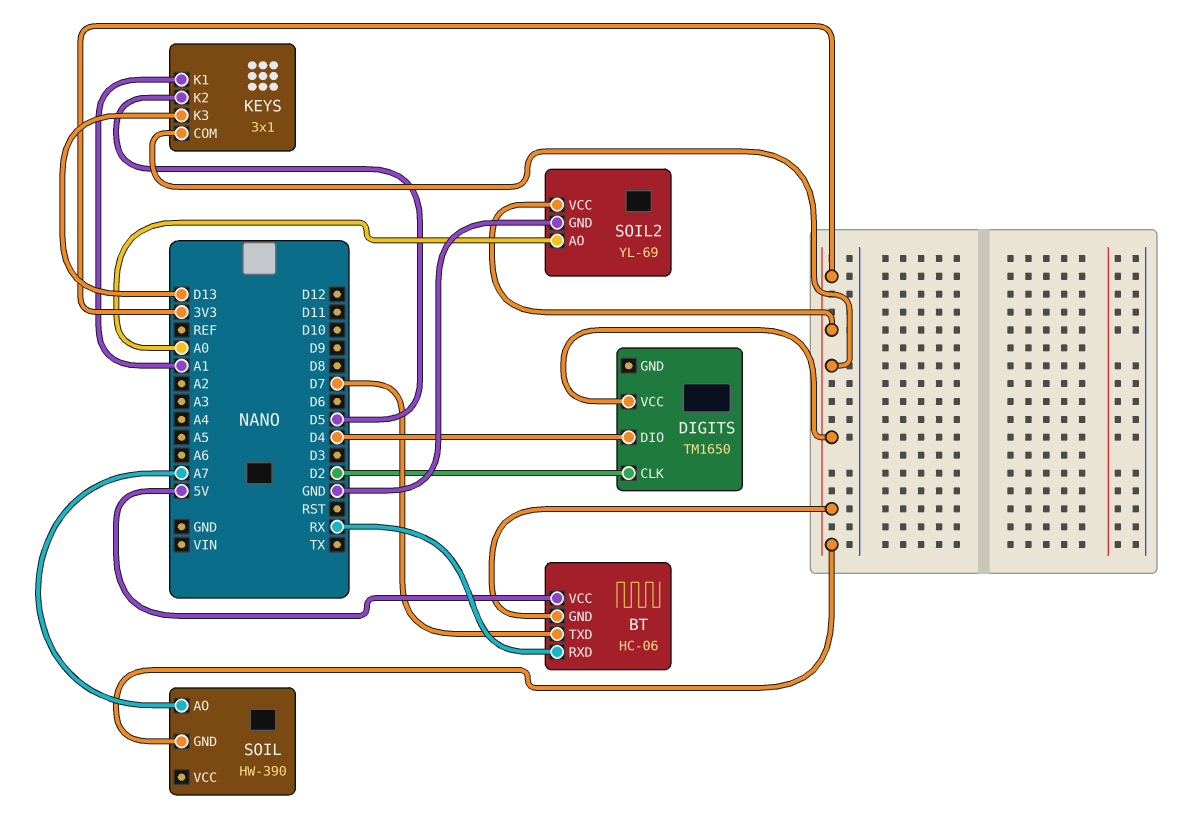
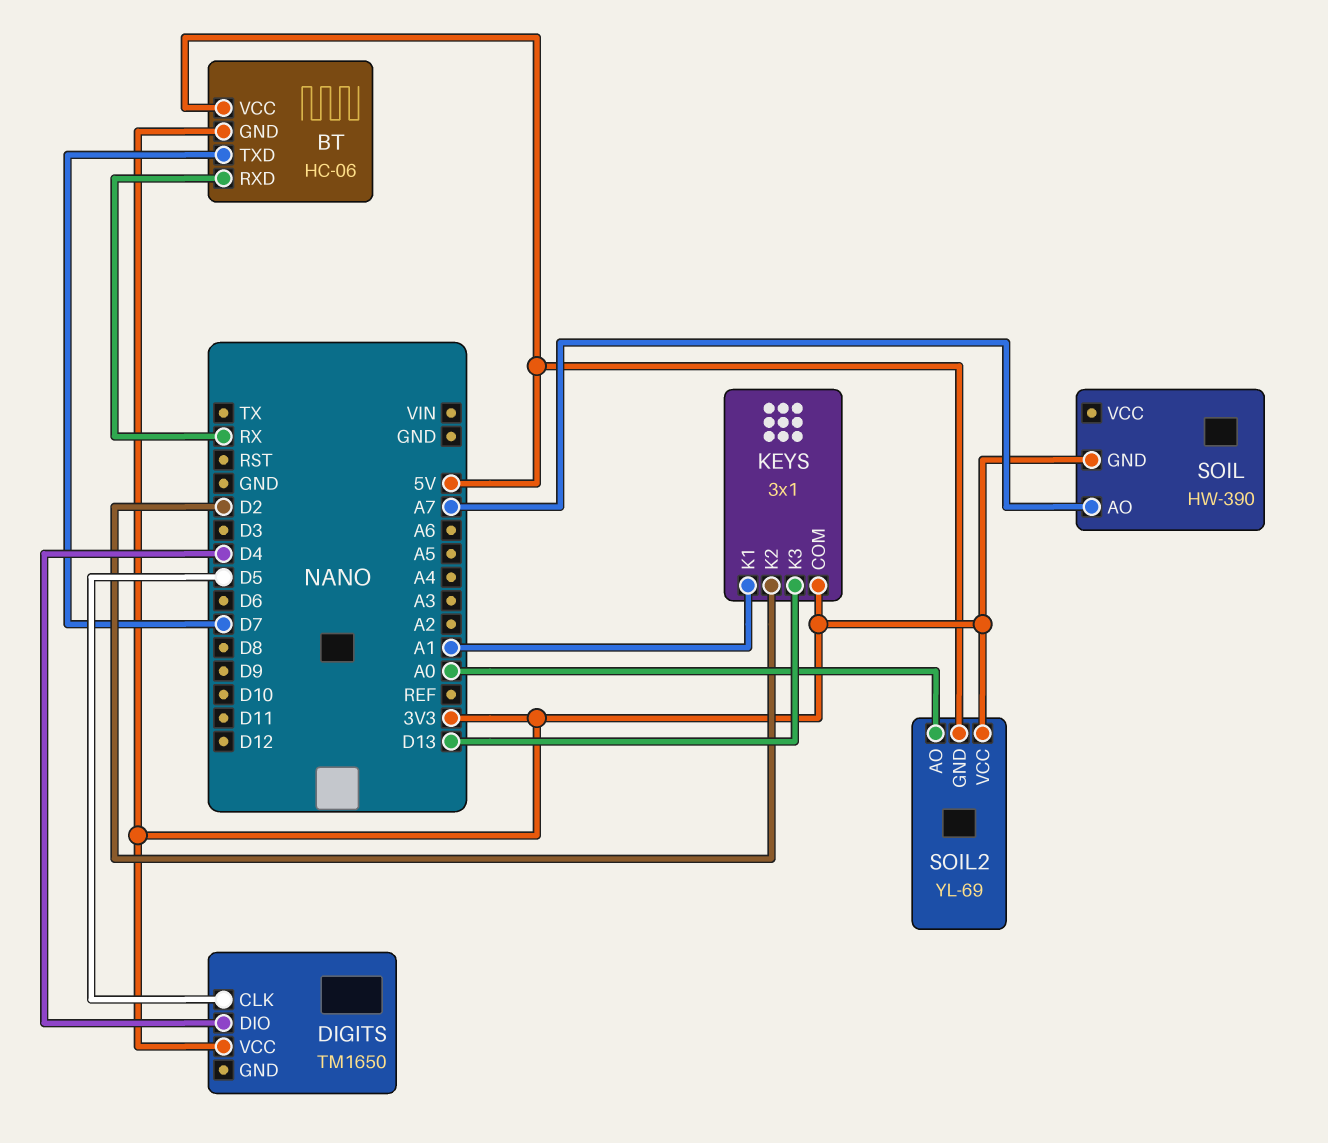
DIGITS pin CLK: D2 -> D5
KEYS pin K2: D5 -> D2
SOIL2 pin GND: GND -> 5V

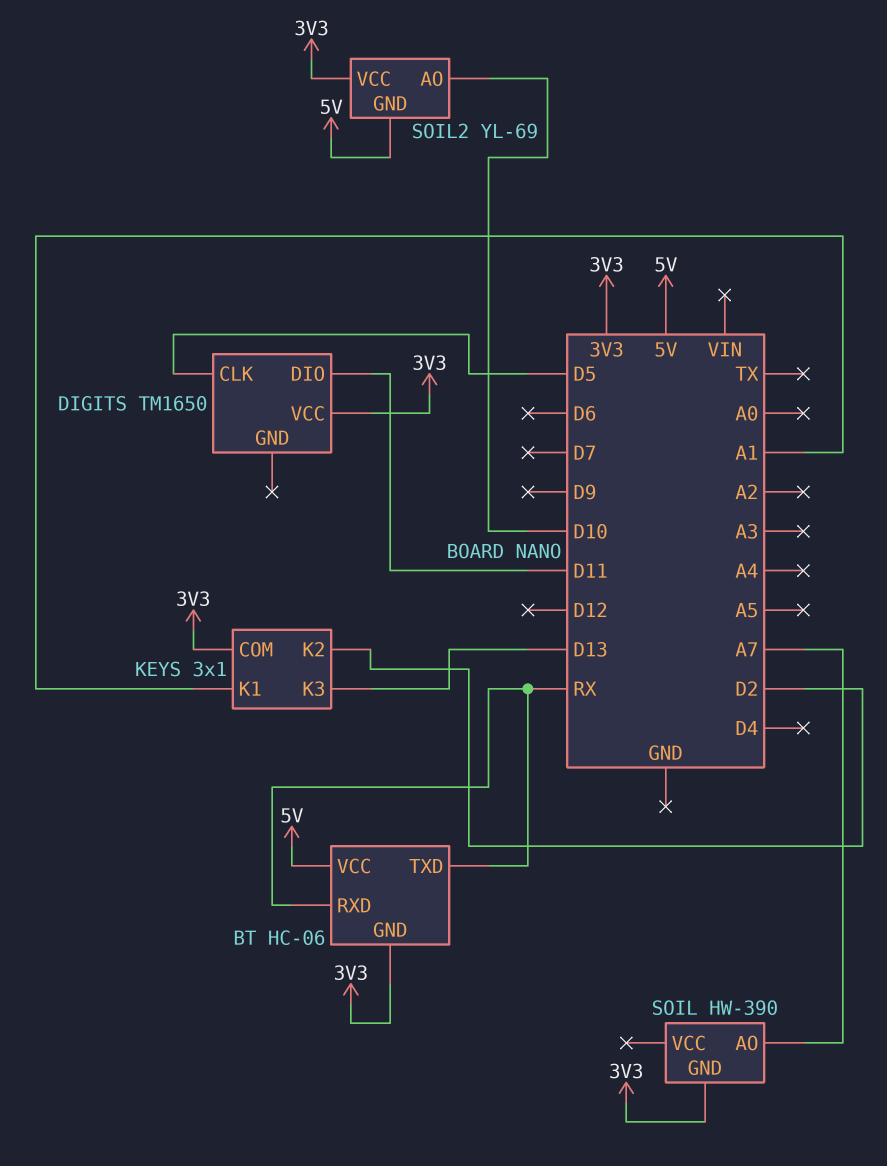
BT pin TXD: D7 -> RX
DIGITS pin DIO: D4 -> D11
SOIL2 pin AO: A0 -> D10

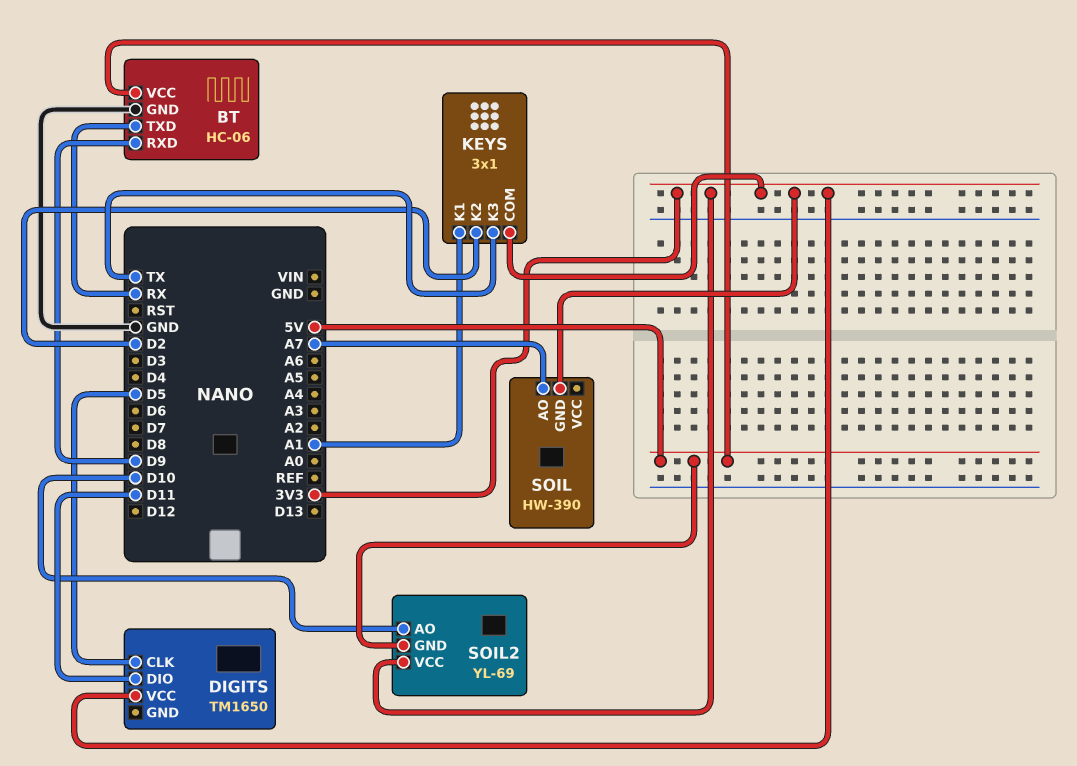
BT pin GND: 3V3 -> GND
BT pin RXD: RX -> D9
KEYS pin K3: D13 -> TX

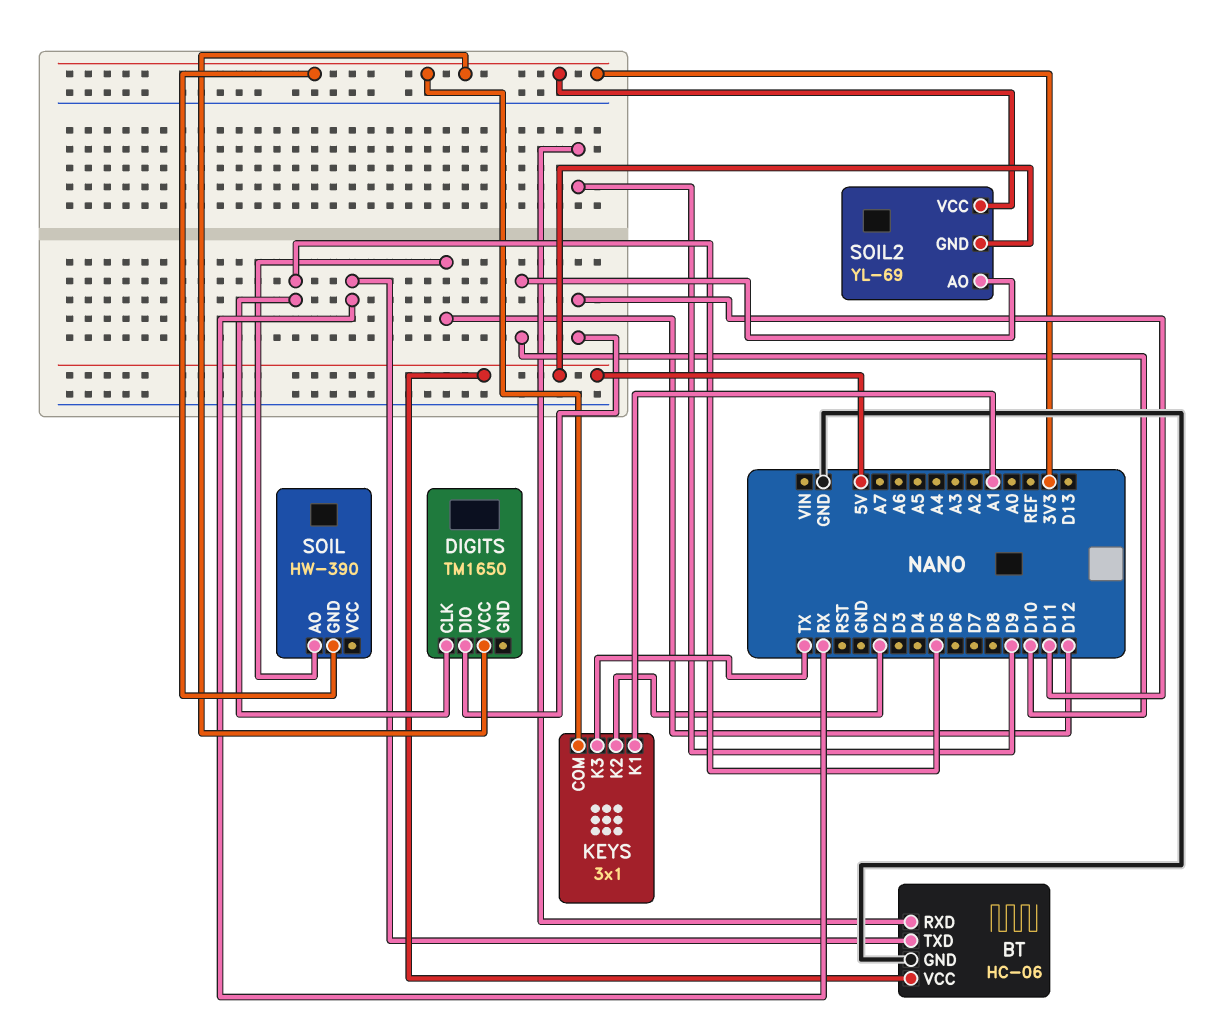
SOIL pin AO: A7 -> D12

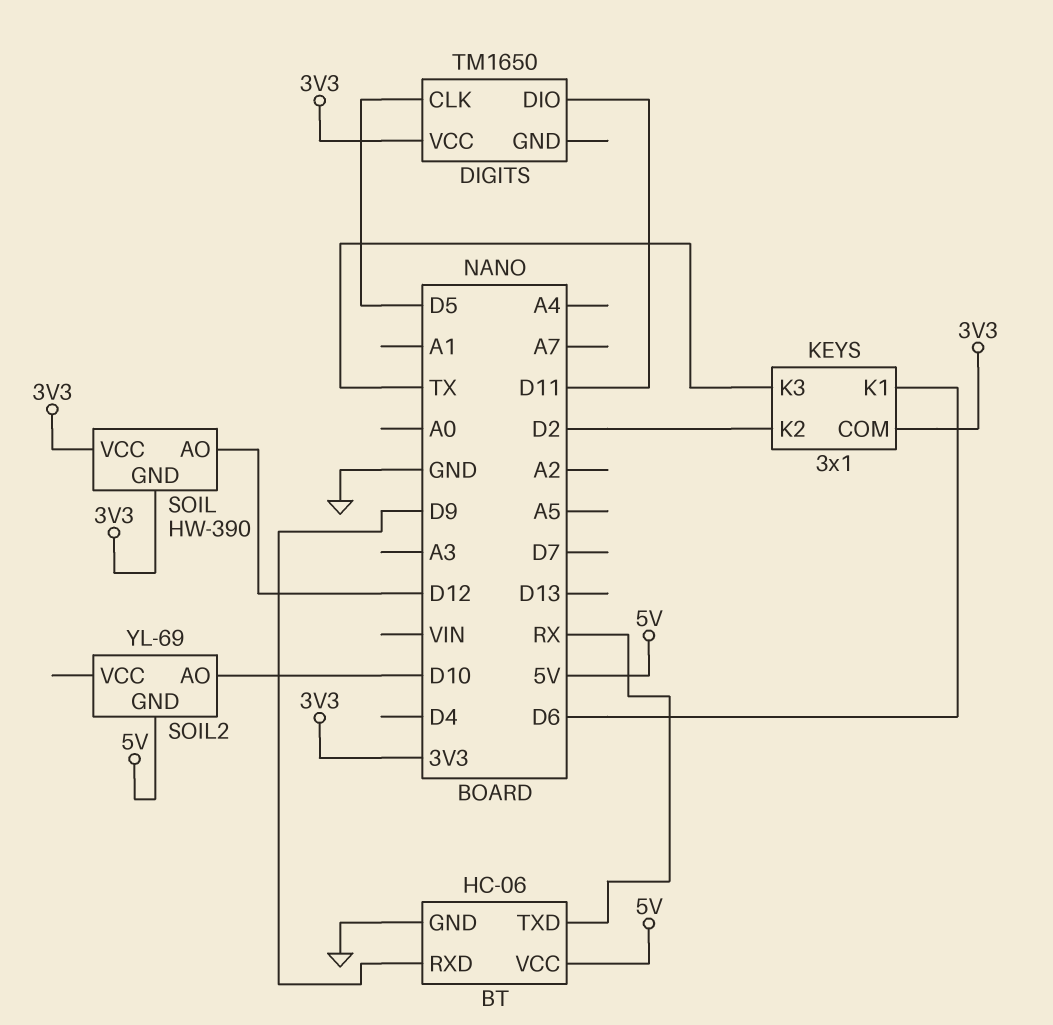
KEYS pin K1: A1 -> D6
SOIL pin VCC: none -> 3V3
SOIL2 pin VCC: 3V3 -> none

